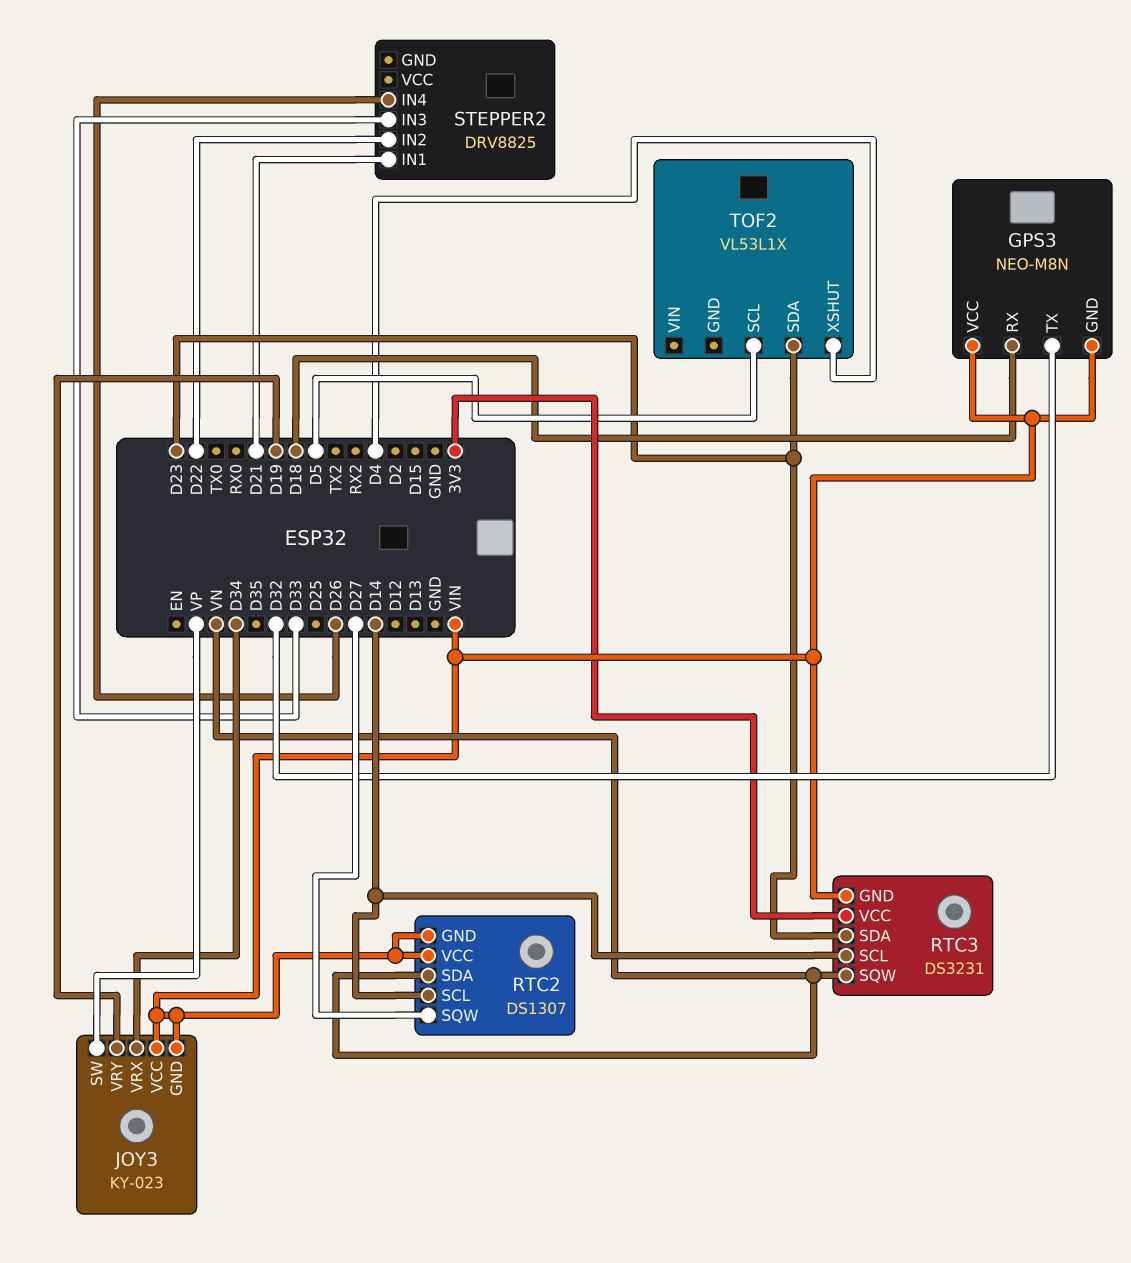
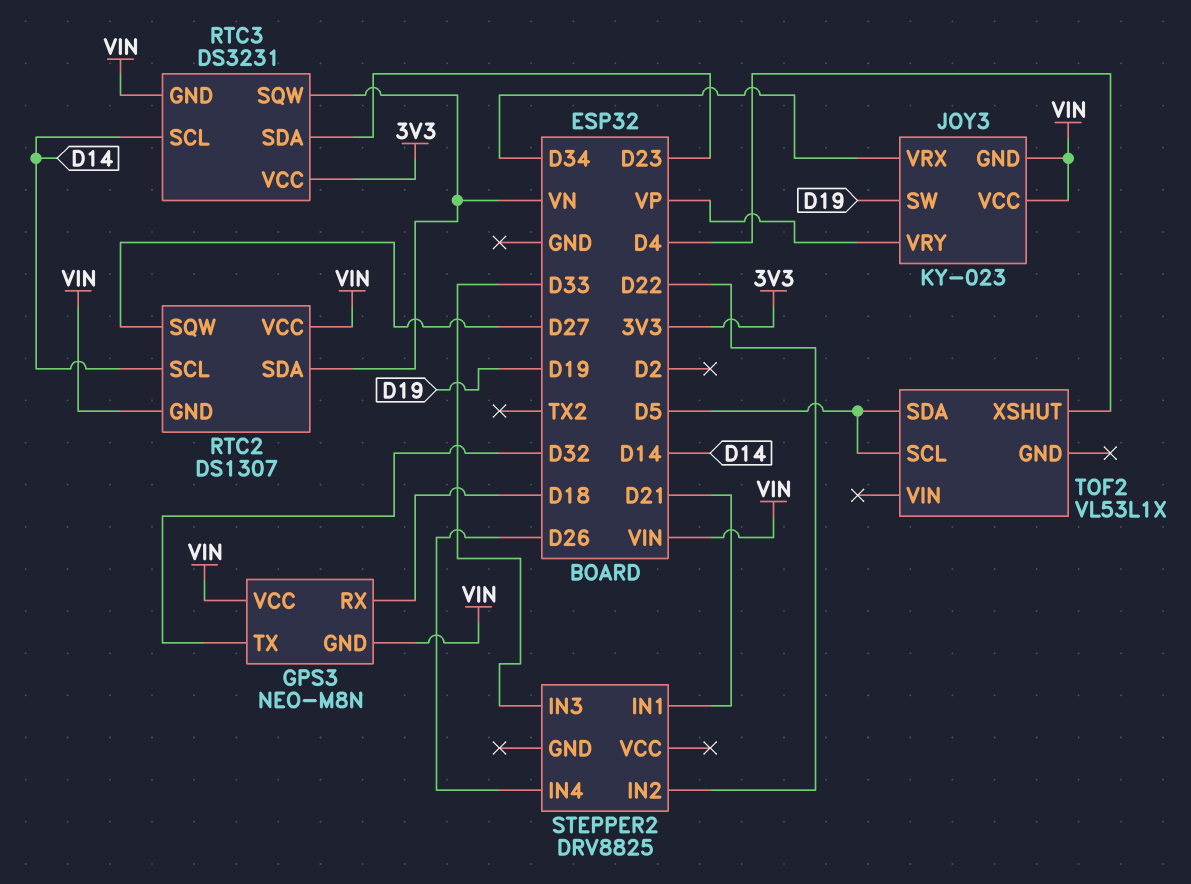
JOY3 pin SW: VP -> D19
JOY3 pin VRY: D19 -> VP
TOF2 pin SDA: D23 -> D5

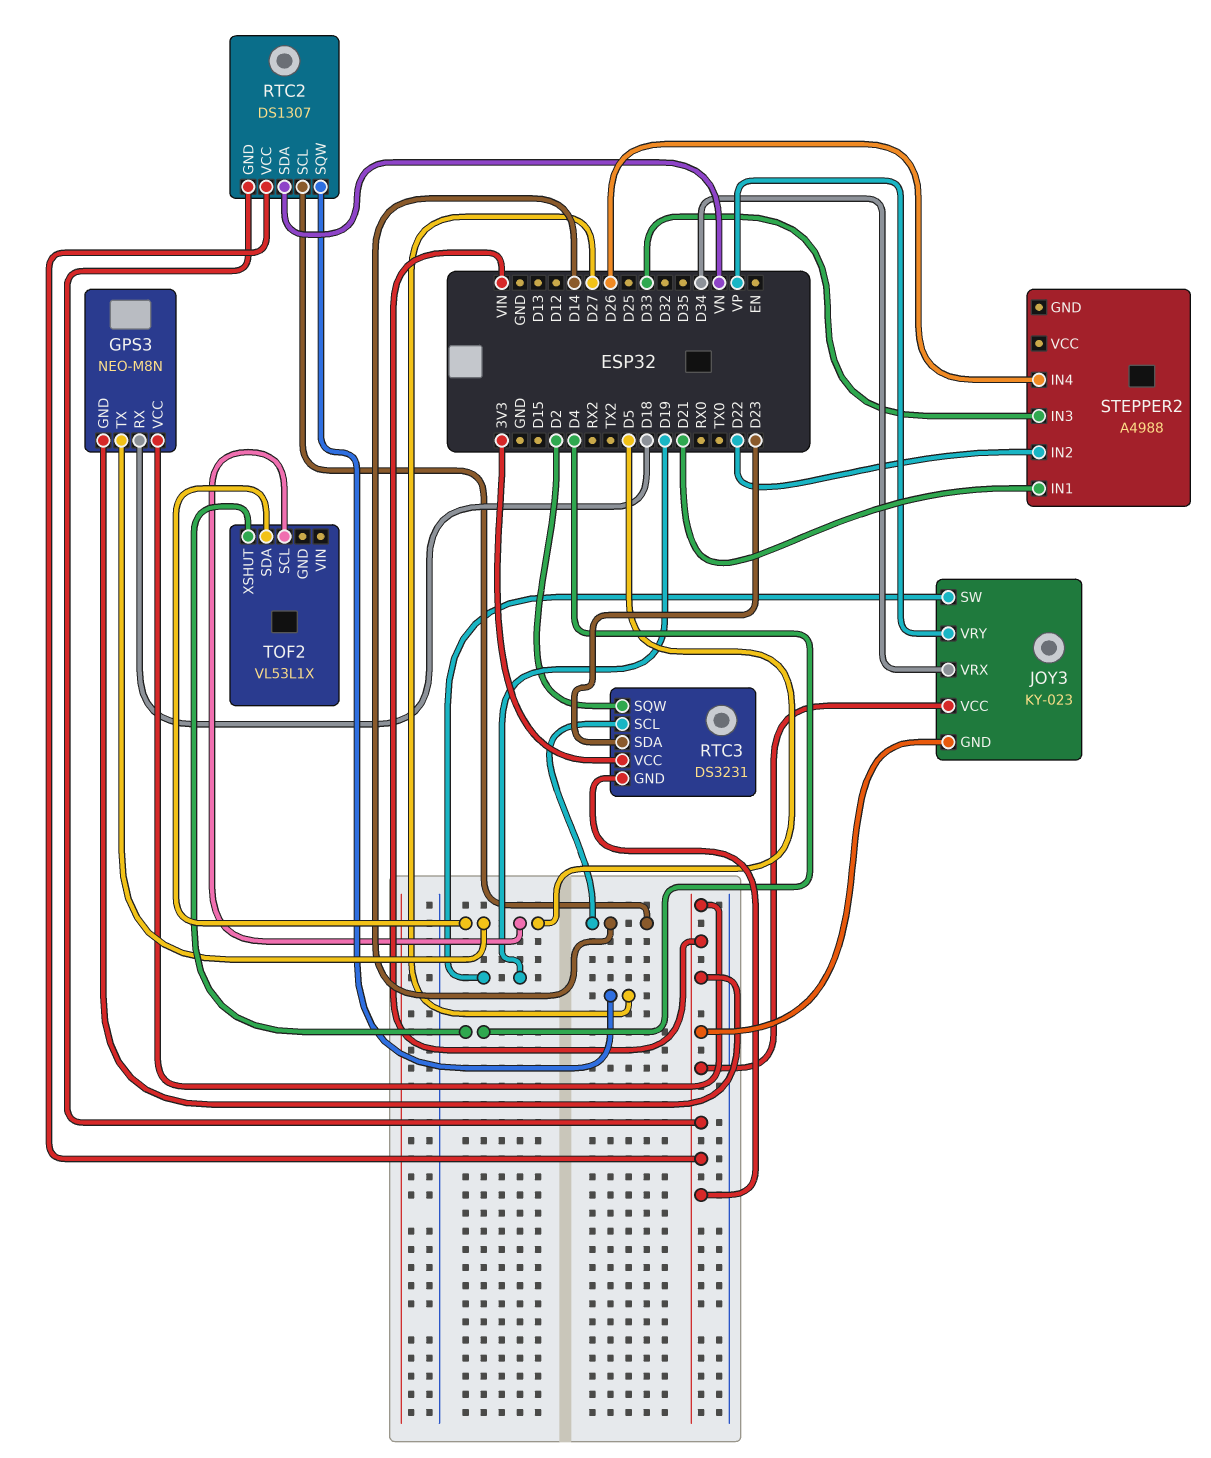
GPS3 pin TX: D32 -> D5
RTC3 pin SQW: VN -> D2
STEPPER2: DRV8825 -> A4988

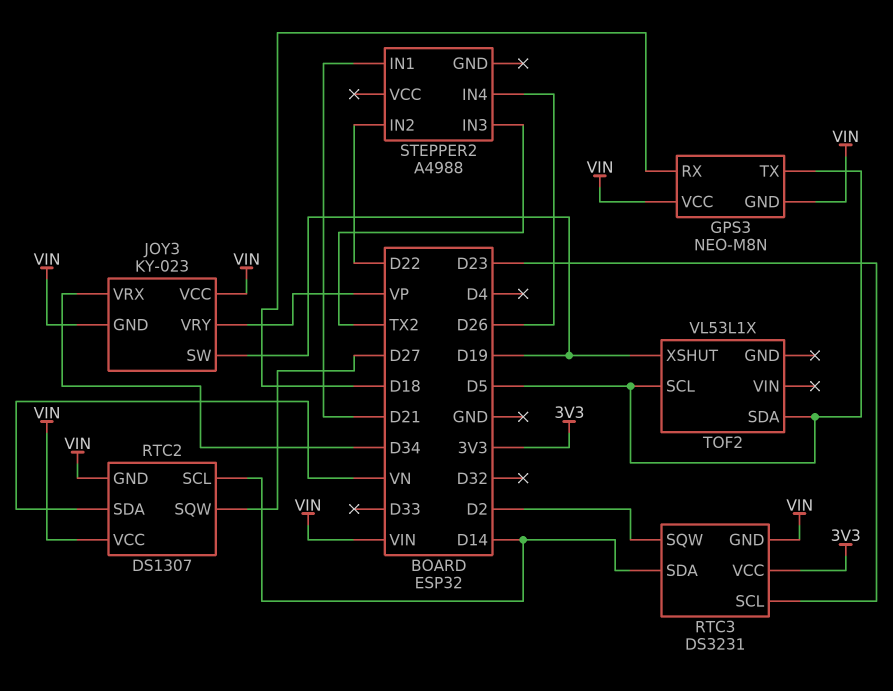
RTC3 pin SCL: D14 -> D23
RTC3 pin SDA: D23 -> D14
STEPPER2 pin IN3: D33 -> TX2
TOF2 pin XSHUT: D4 -> D19

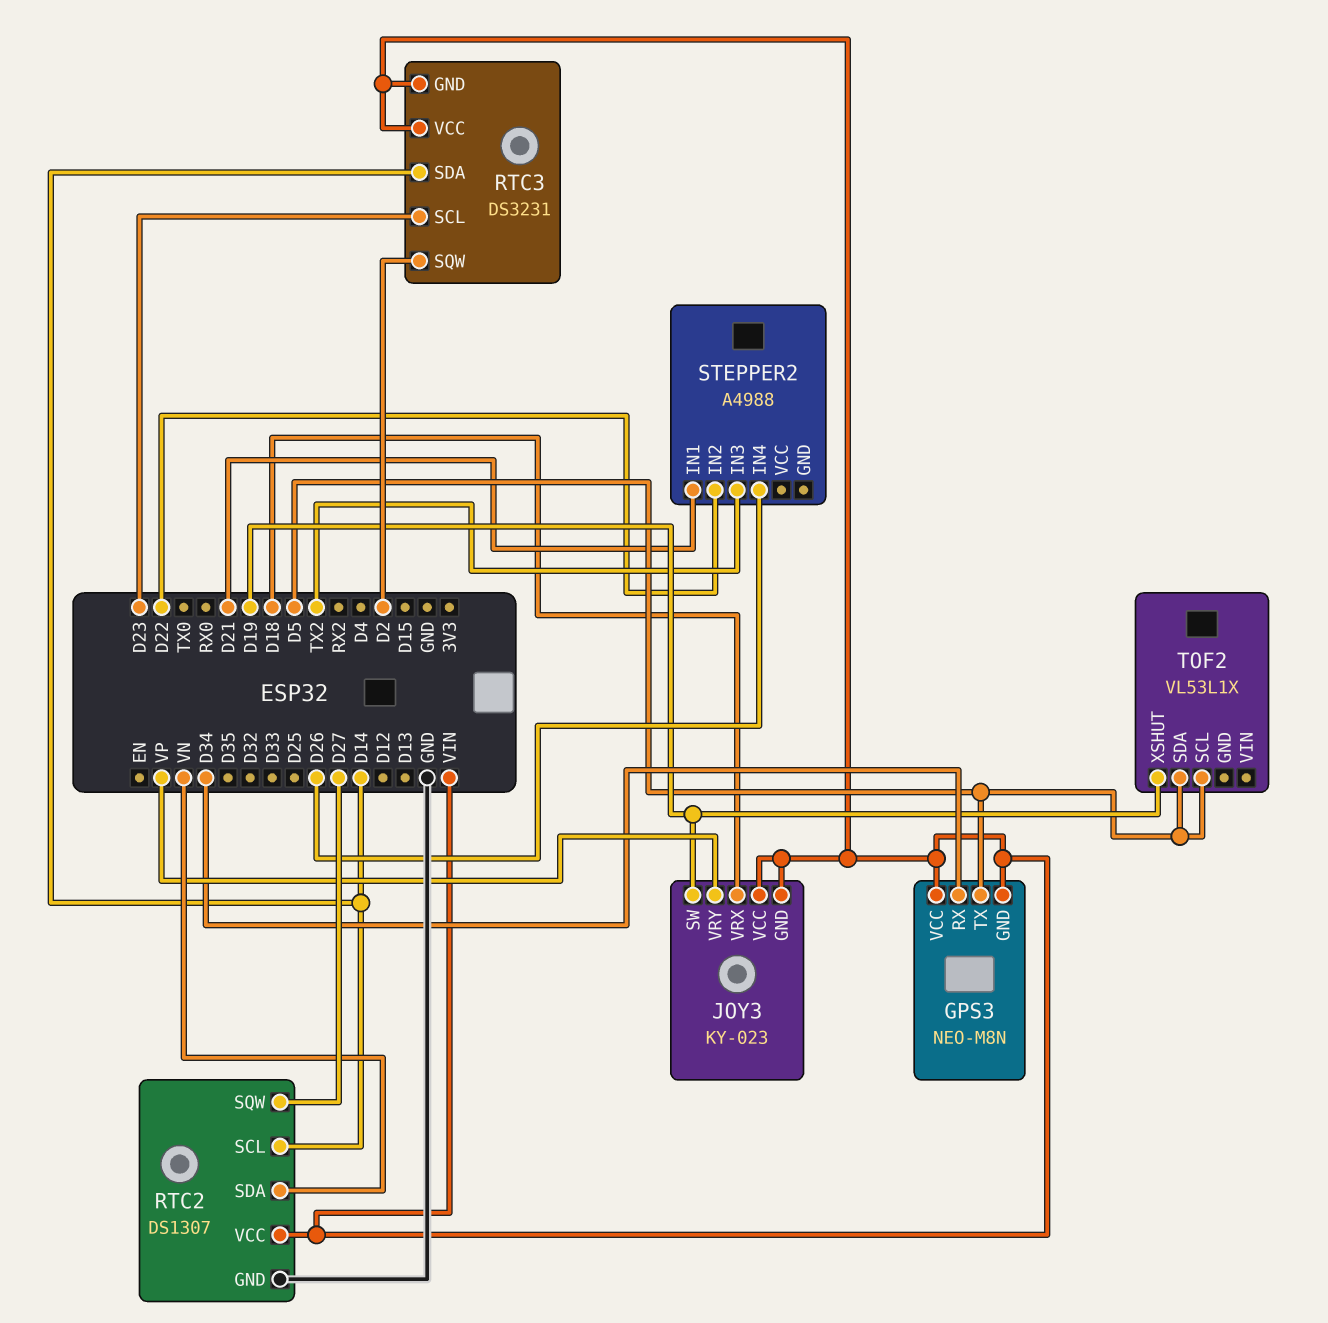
GPS3 pin RX: D18 -> D34
JOY3 pin VRX: D34 -> D18
RTC2 pin GND: VIN -> GND
RTC3 pin VCC: 3V3 -> VIN

